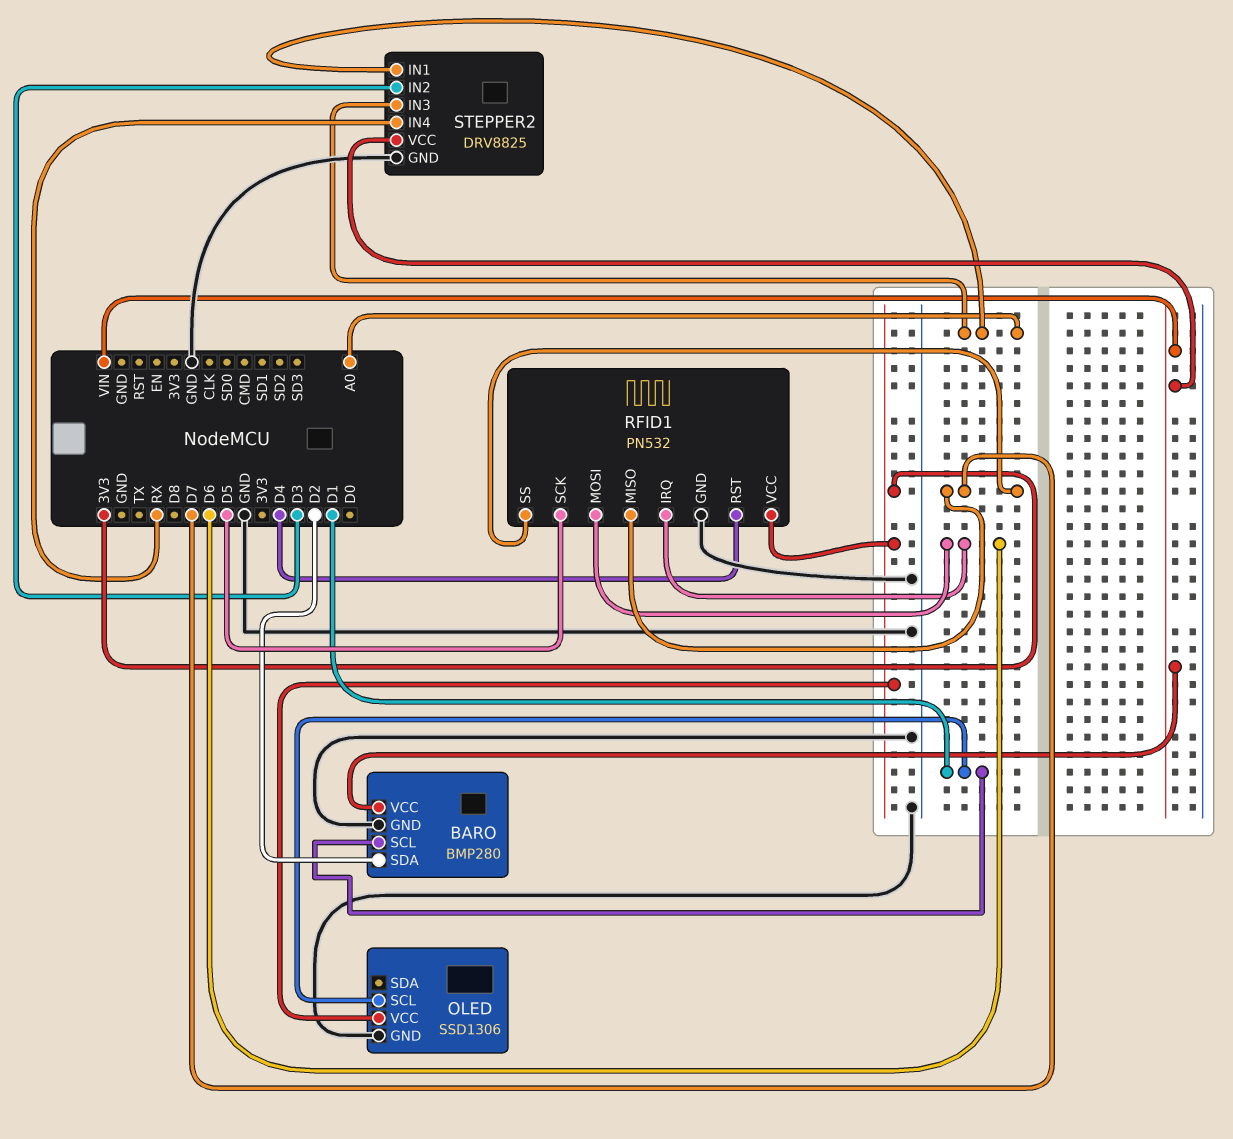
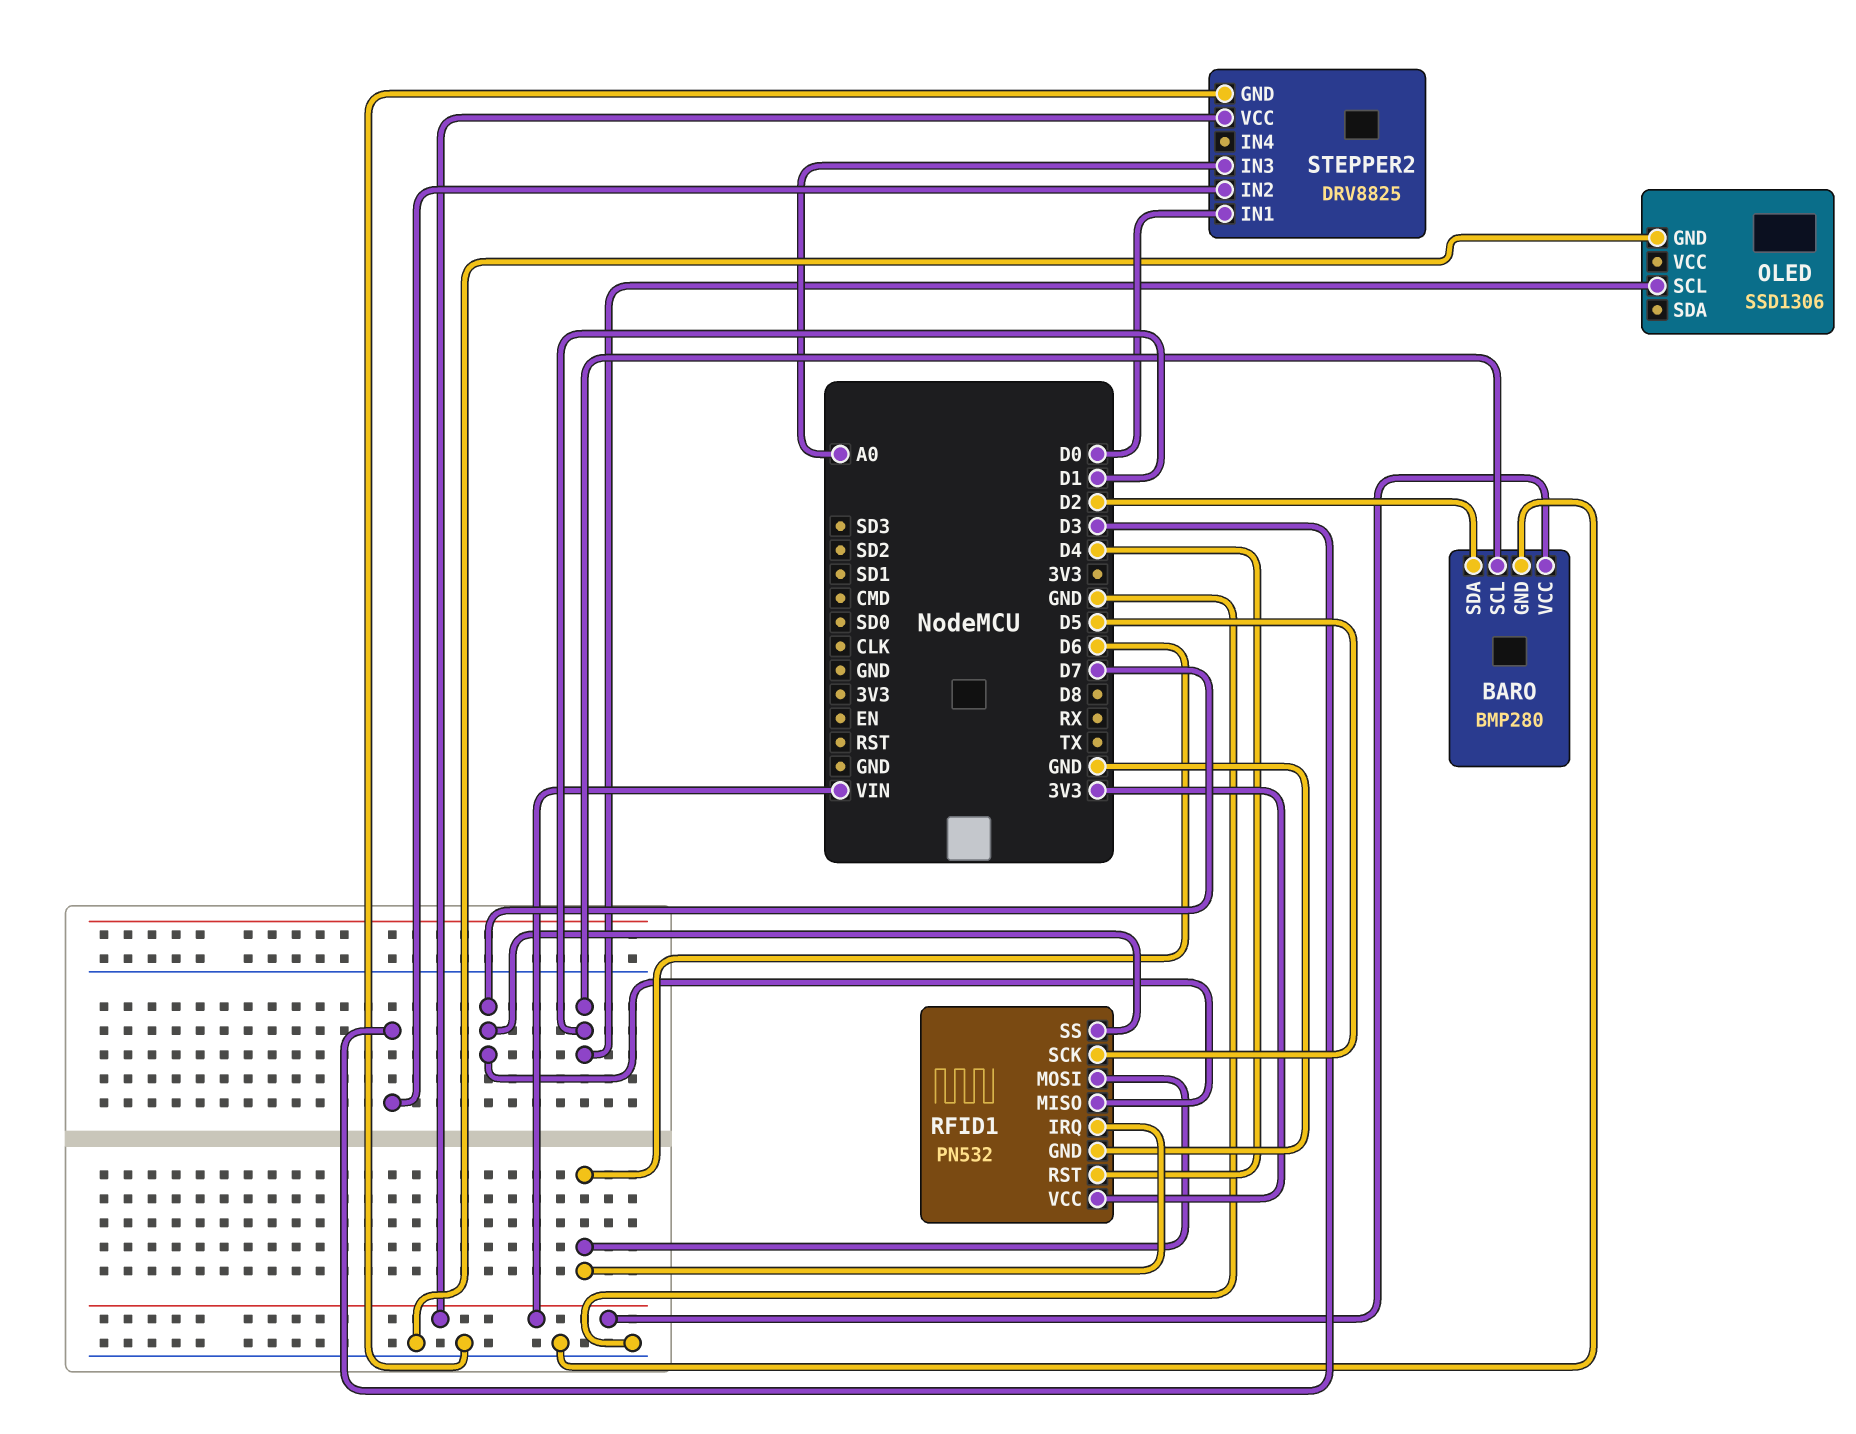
OLED pin VCC: 3V3 -> none
STEPPER2 pin IN1: A0 -> D0
STEPPER2 pin IN4: RX -> none

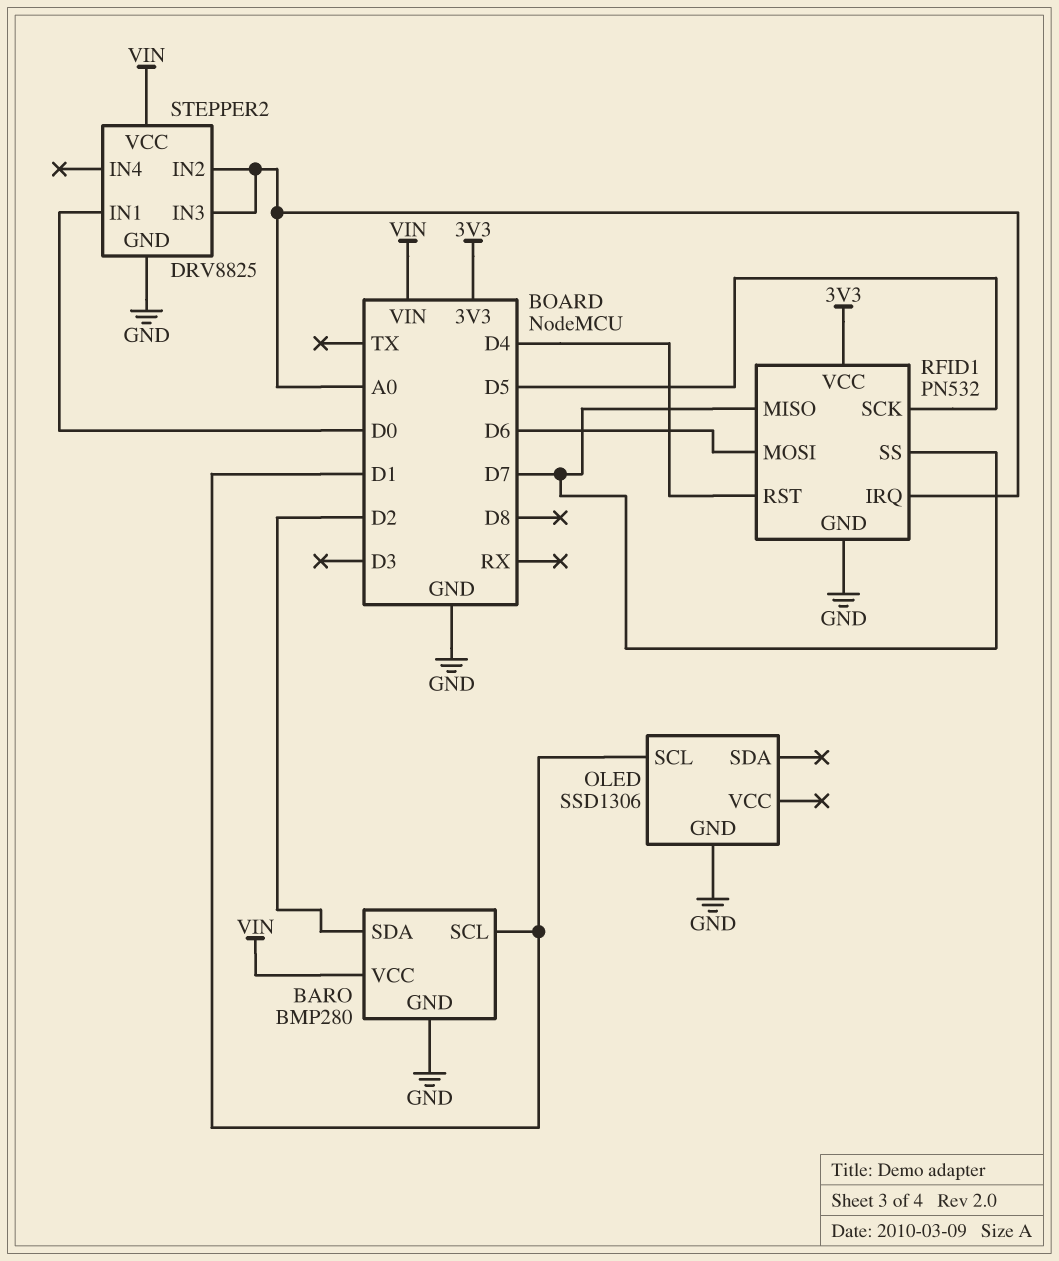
RFID1 pin IRQ: D6 -> A0
STEPPER2 pin IN2: D3 -> A0

